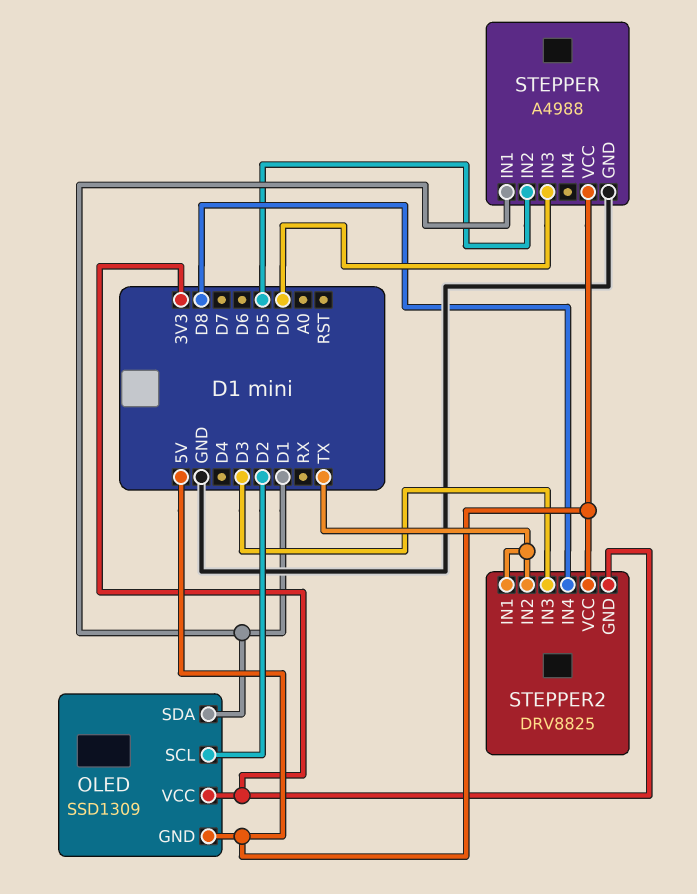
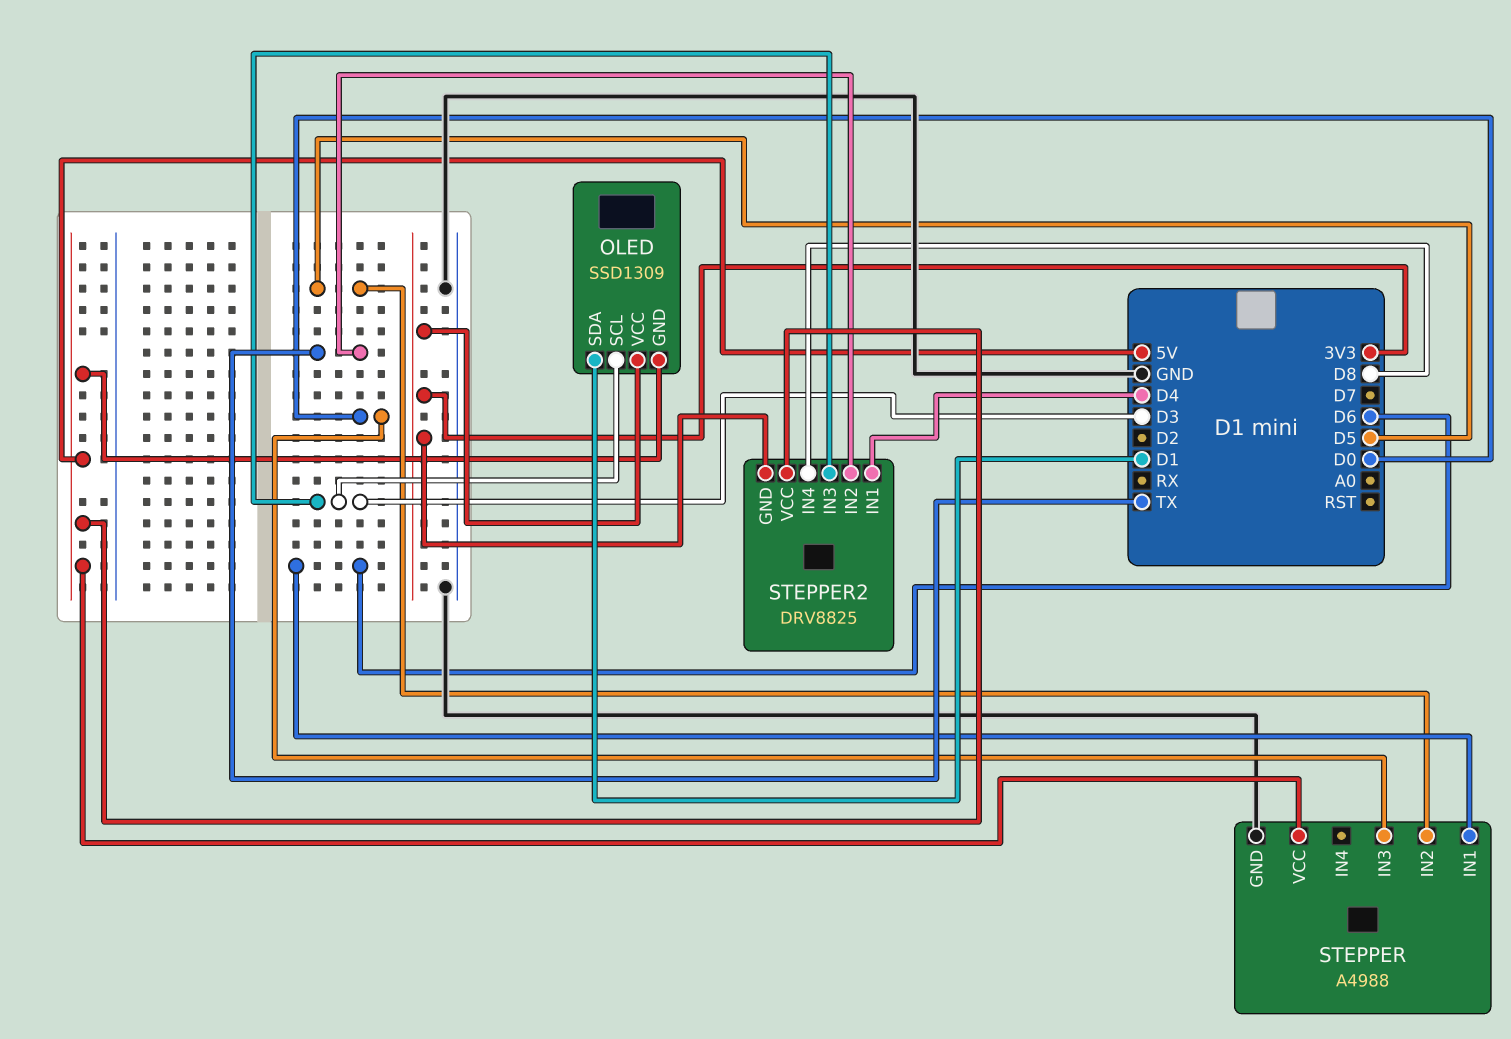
OLED pin SCL: D2 -> D3
STEPPER pin IN1: D1 -> D6
STEPPER2 pin IN1: TX -> D4

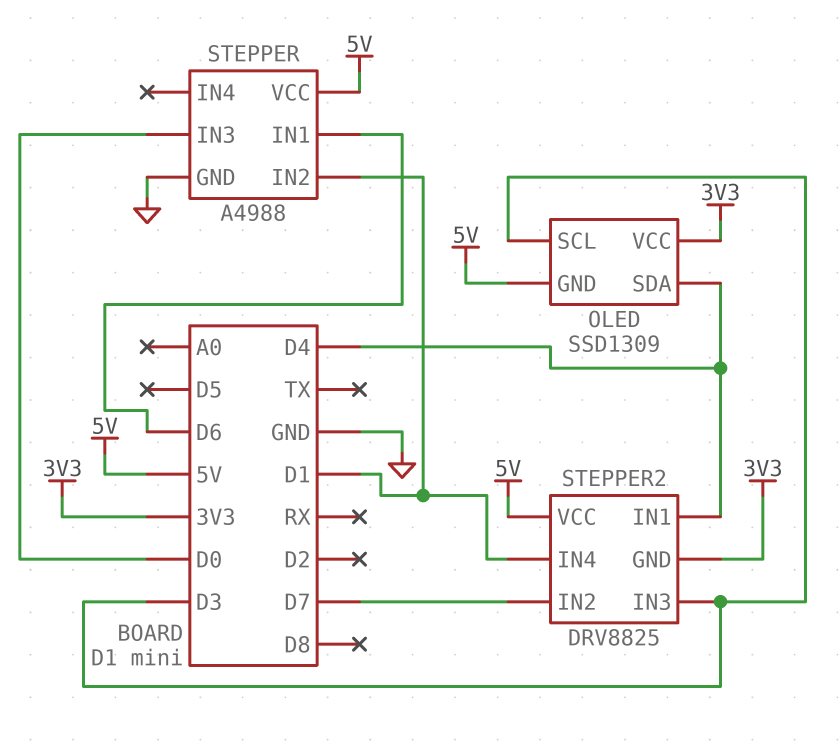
OLED pin SDA: D1 -> D4
STEPPER pin IN2: D5 -> D1
STEPPER2 pin IN2: TX -> D7
STEPPER2 pin IN4: D8 -> D1

